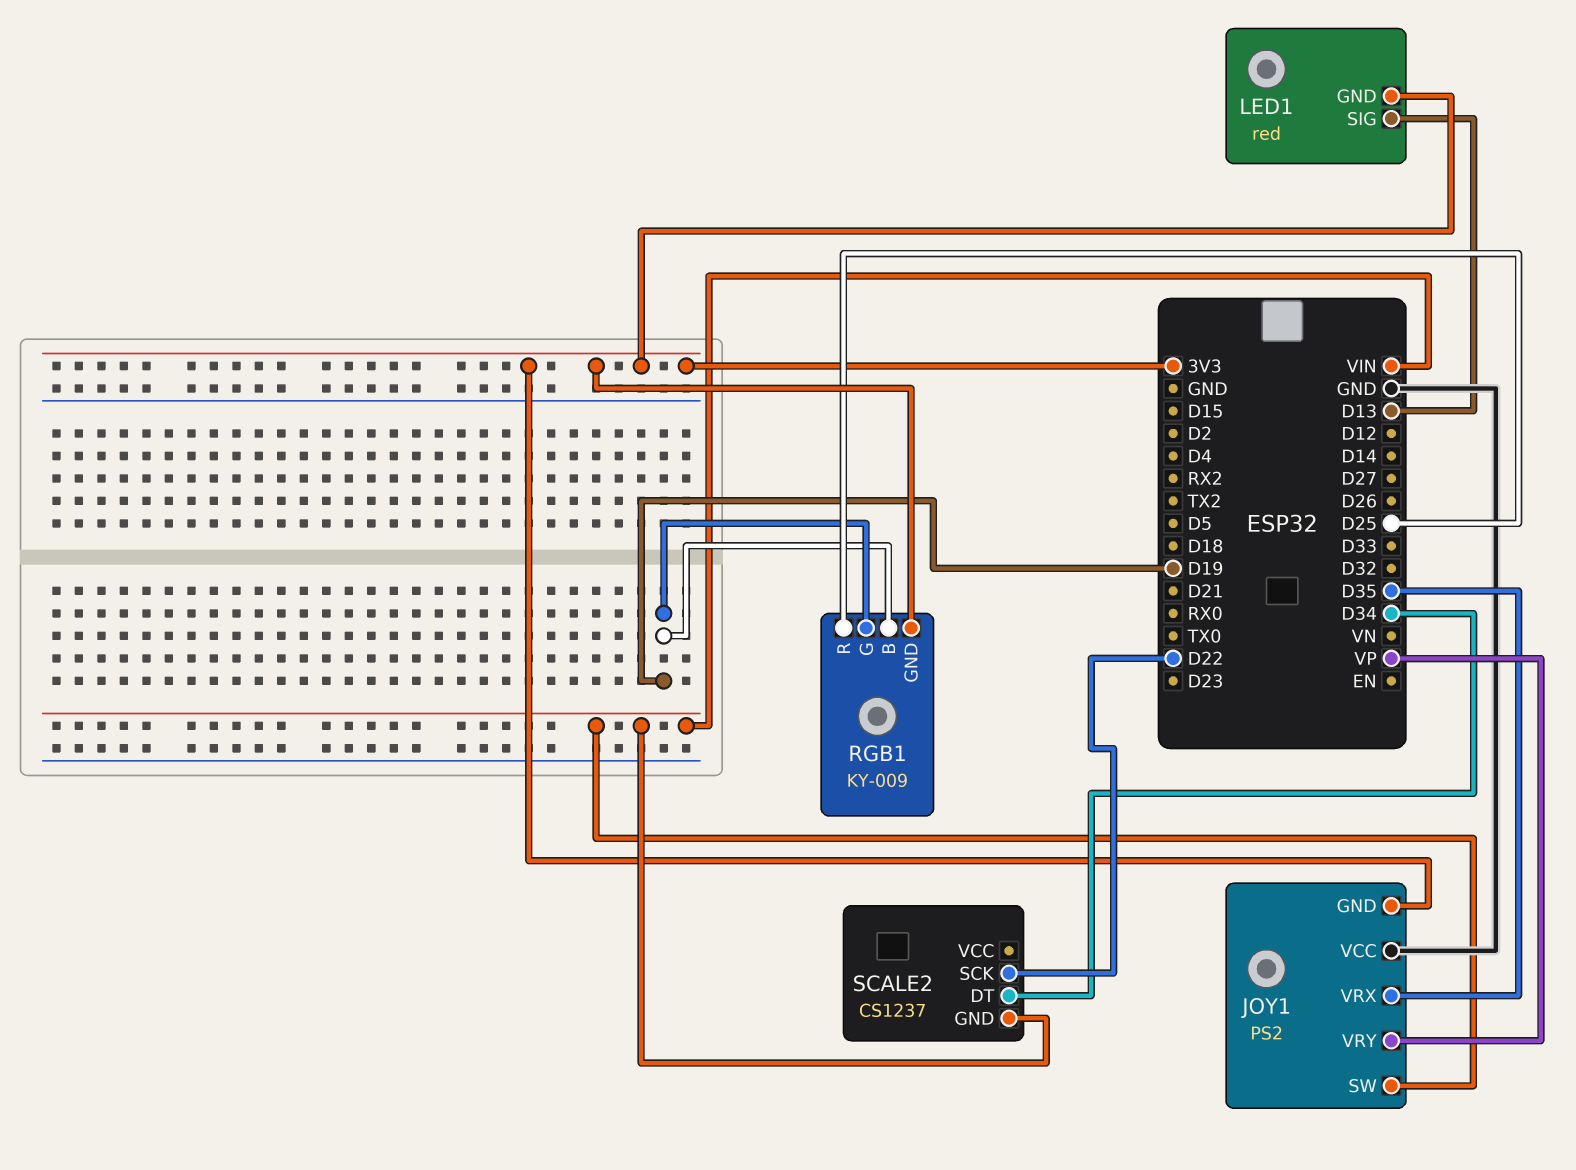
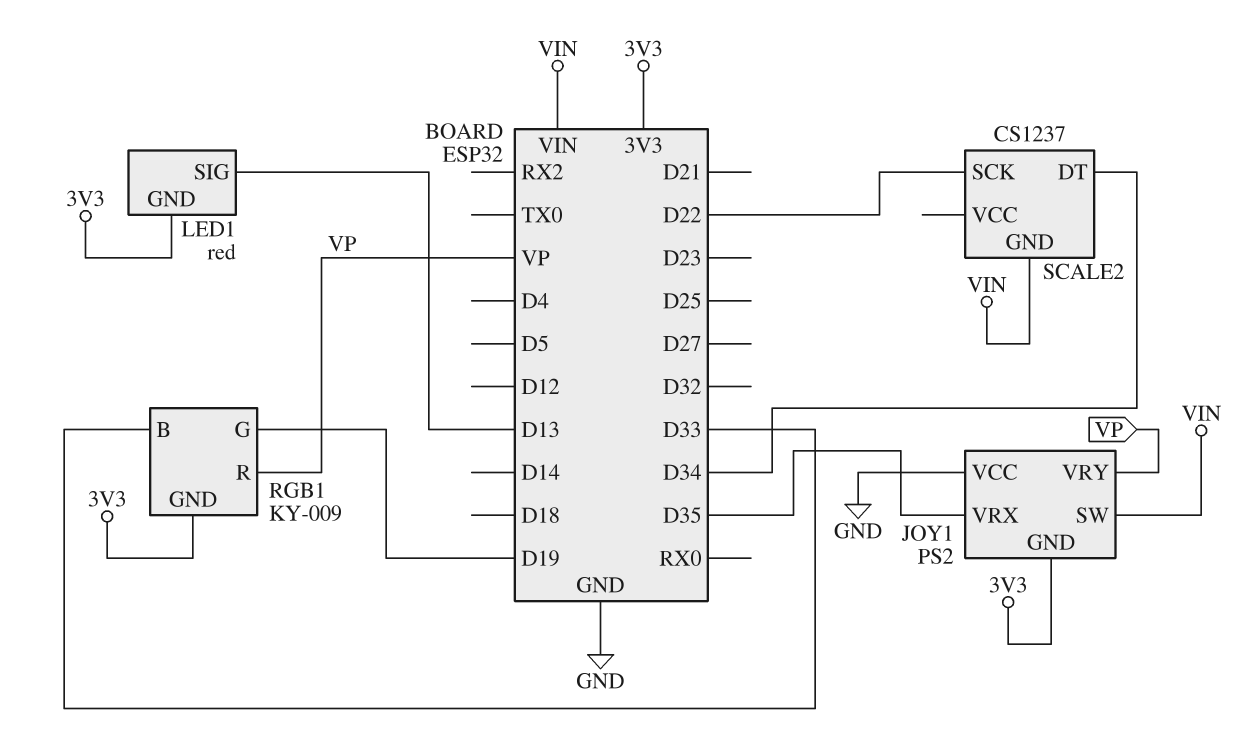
RGB1 pin B: D19 -> D33
RGB1 pin R: D25 -> VP

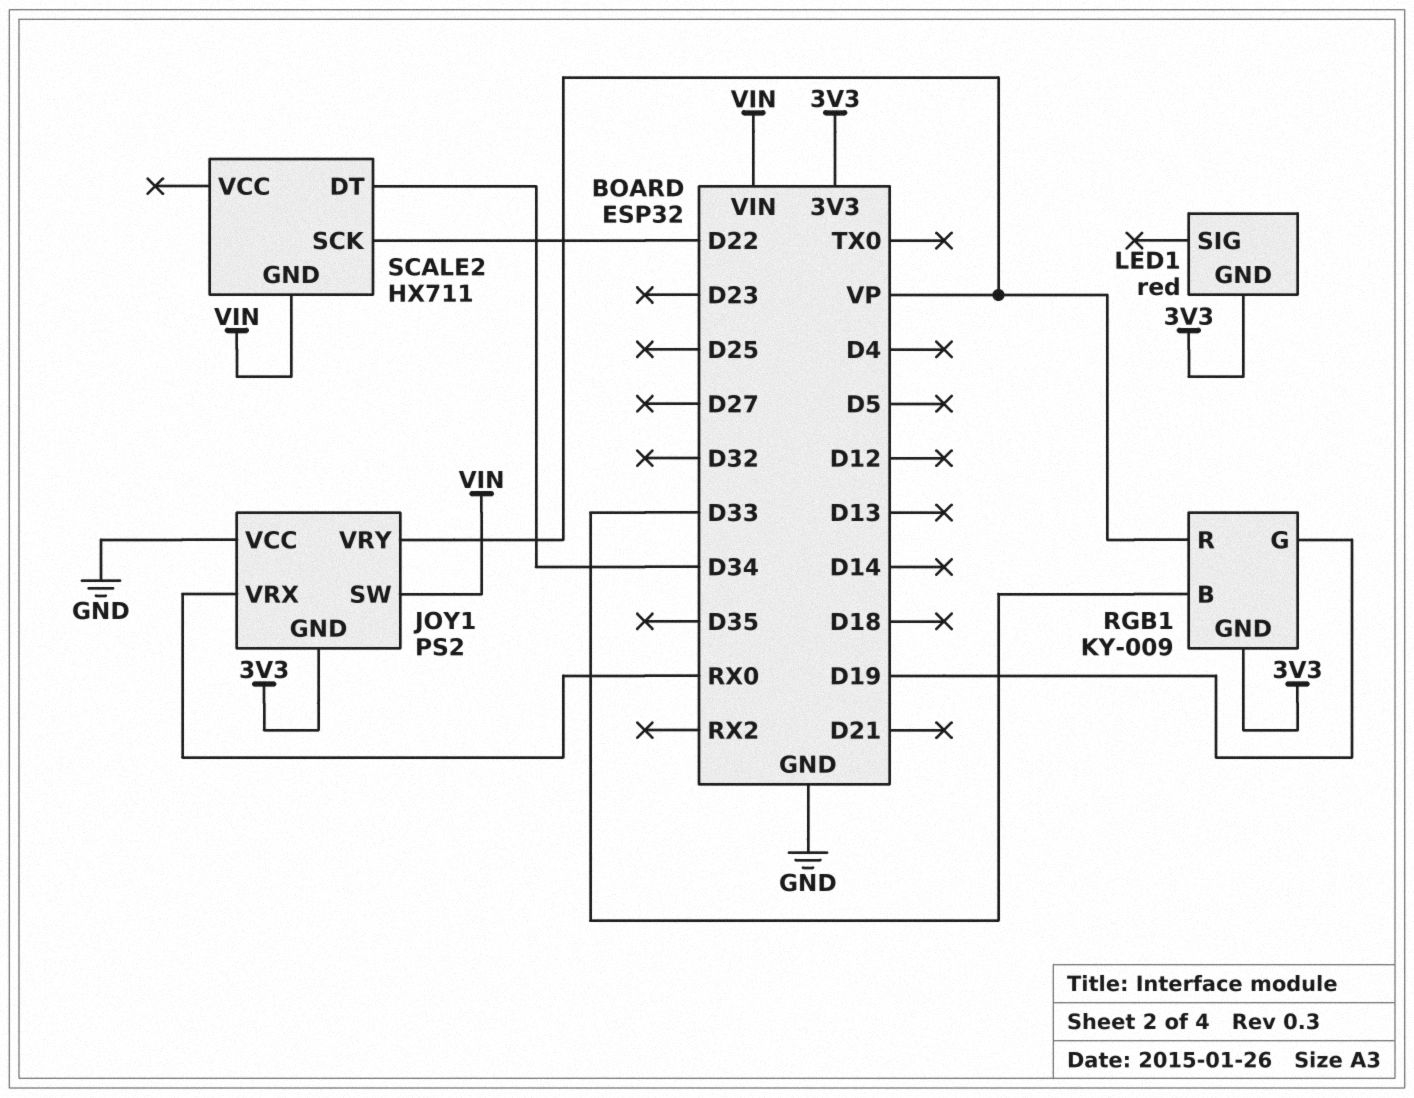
JOY1 pin VRX: D35 -> RX0
LED1 pin SIG: D13 -> none
SCALE2: CS1237 -> HX711

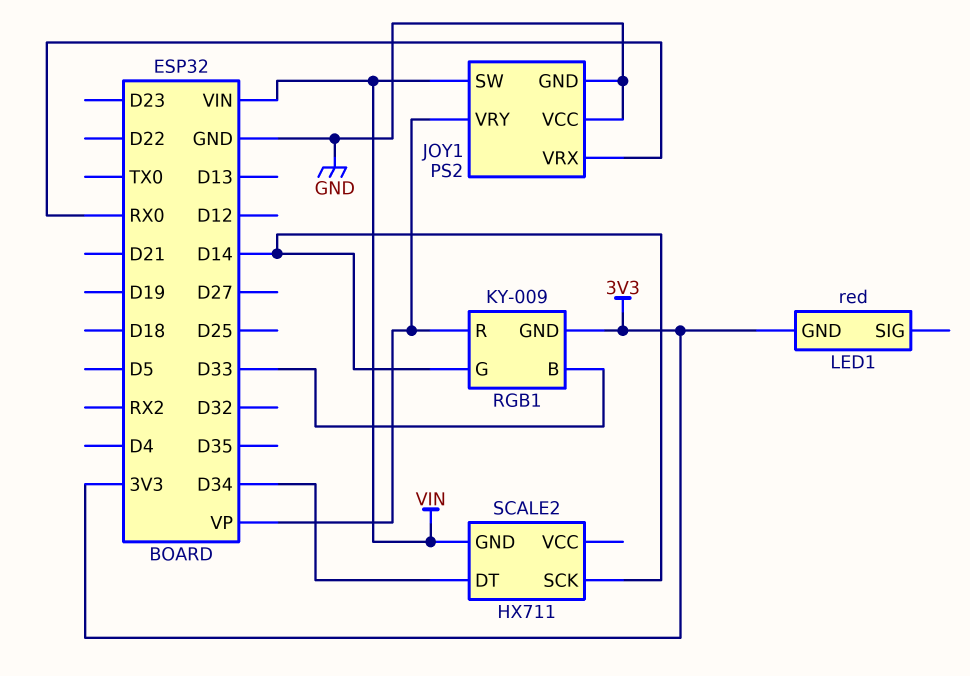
JOY1 pin GND: 3V3 -> GND
RGB1 pin G: D19 -> D14
SCALE2 pin SCK: D22 -> D14

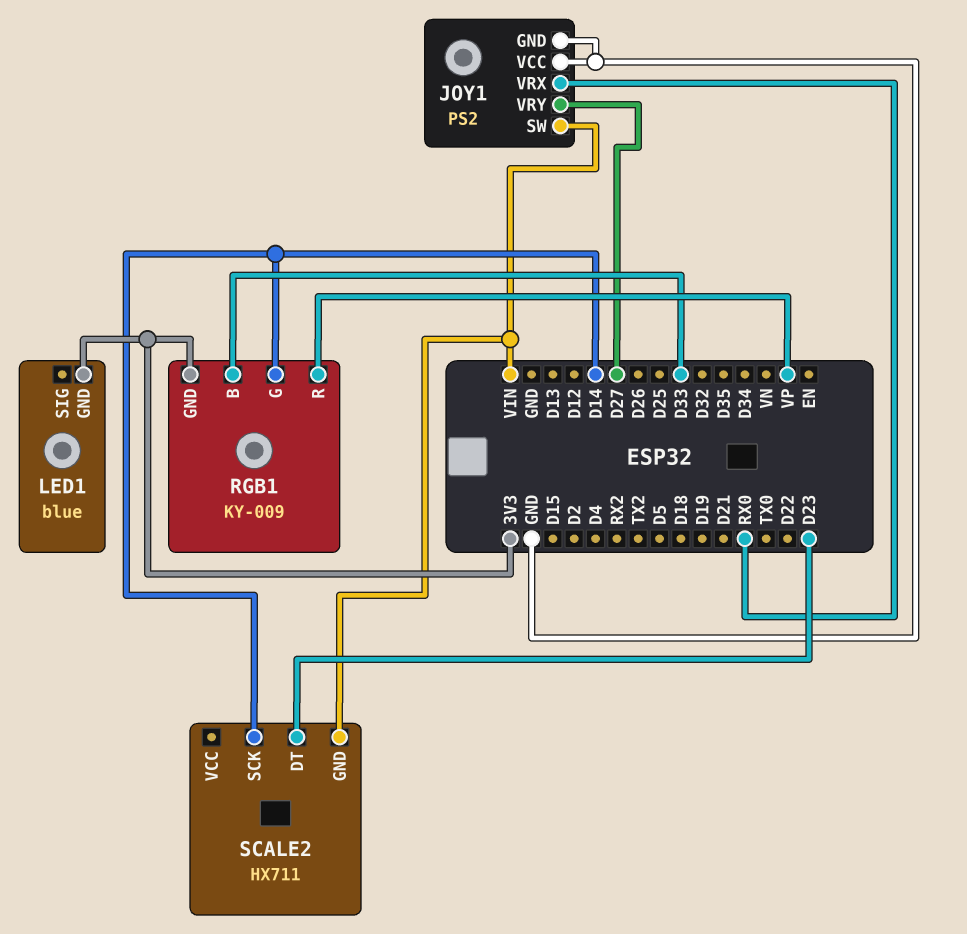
JOY1 pin VRY: VP -> D27
LED1: red -> blue
SCALE2 pin DT: D34 -> D23

